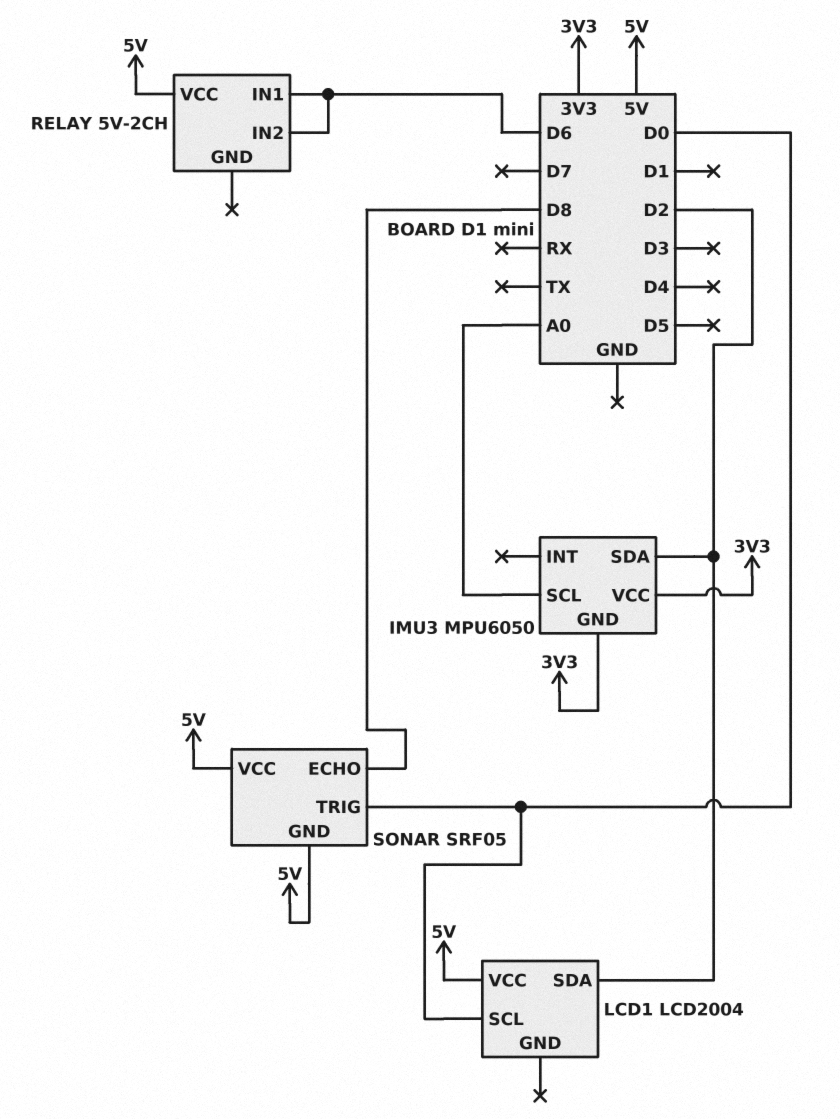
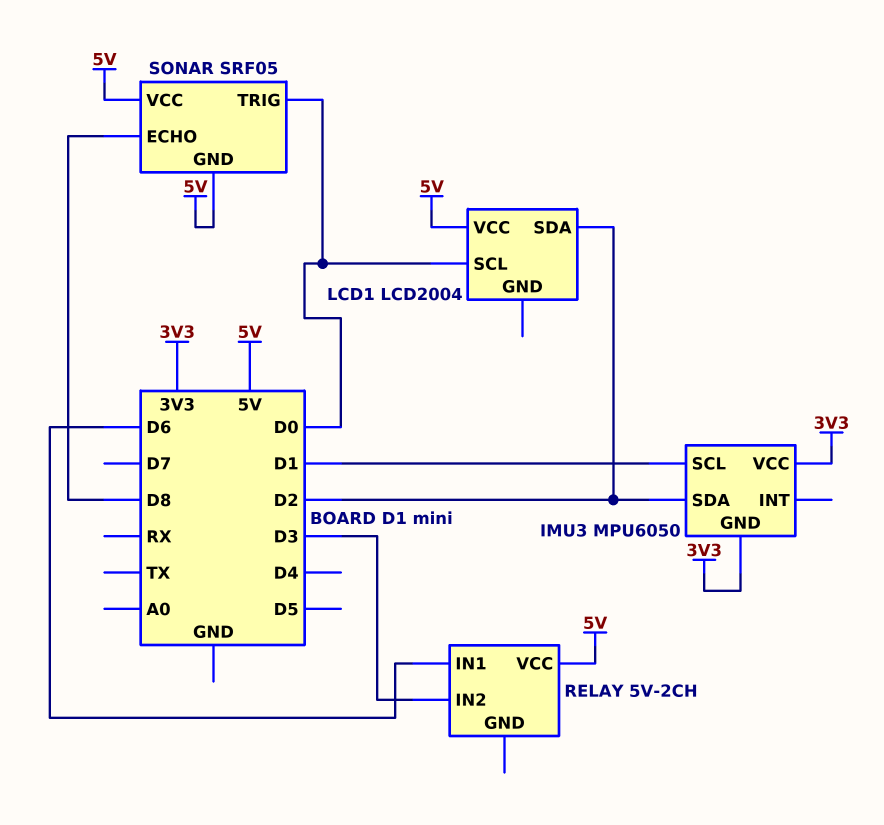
IMU3 pin SCL: A0 -> D1
RELAY pin IN2: D6 -> D3

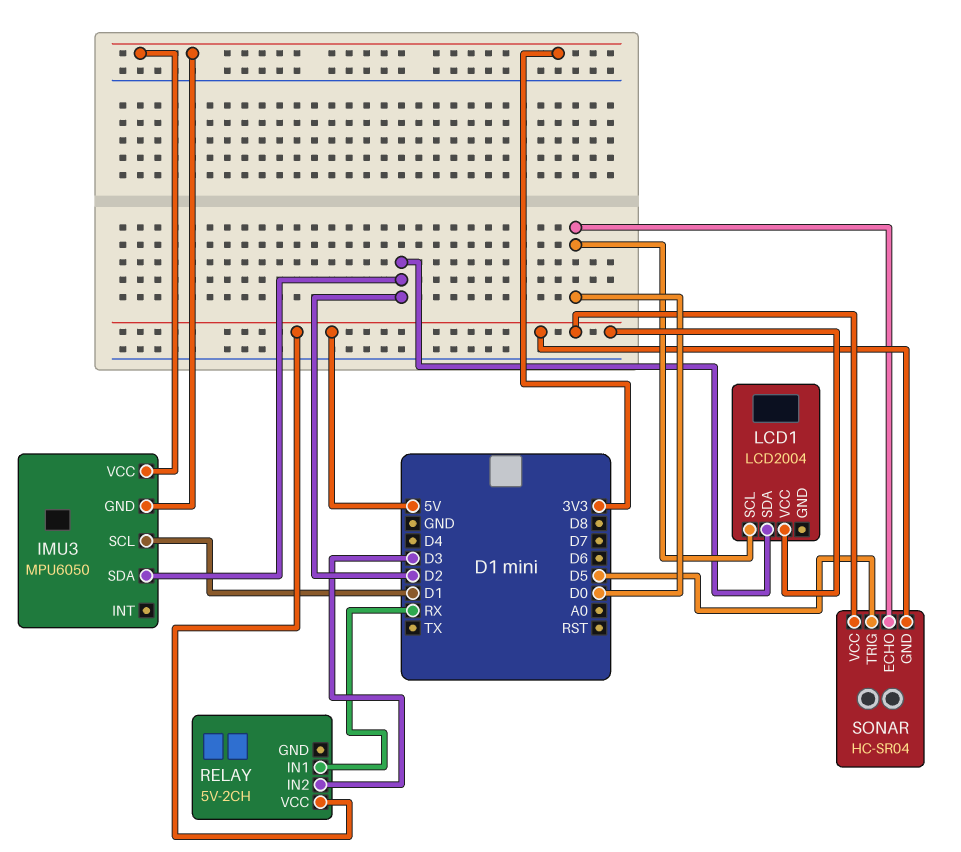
RELAY pin IN1: D6 -> RX
SONAR: SRF05 -> HC-SR04
SONAR pin ECHO: D8 -> D0
SONAR pin TRIG: D0 -> D5

